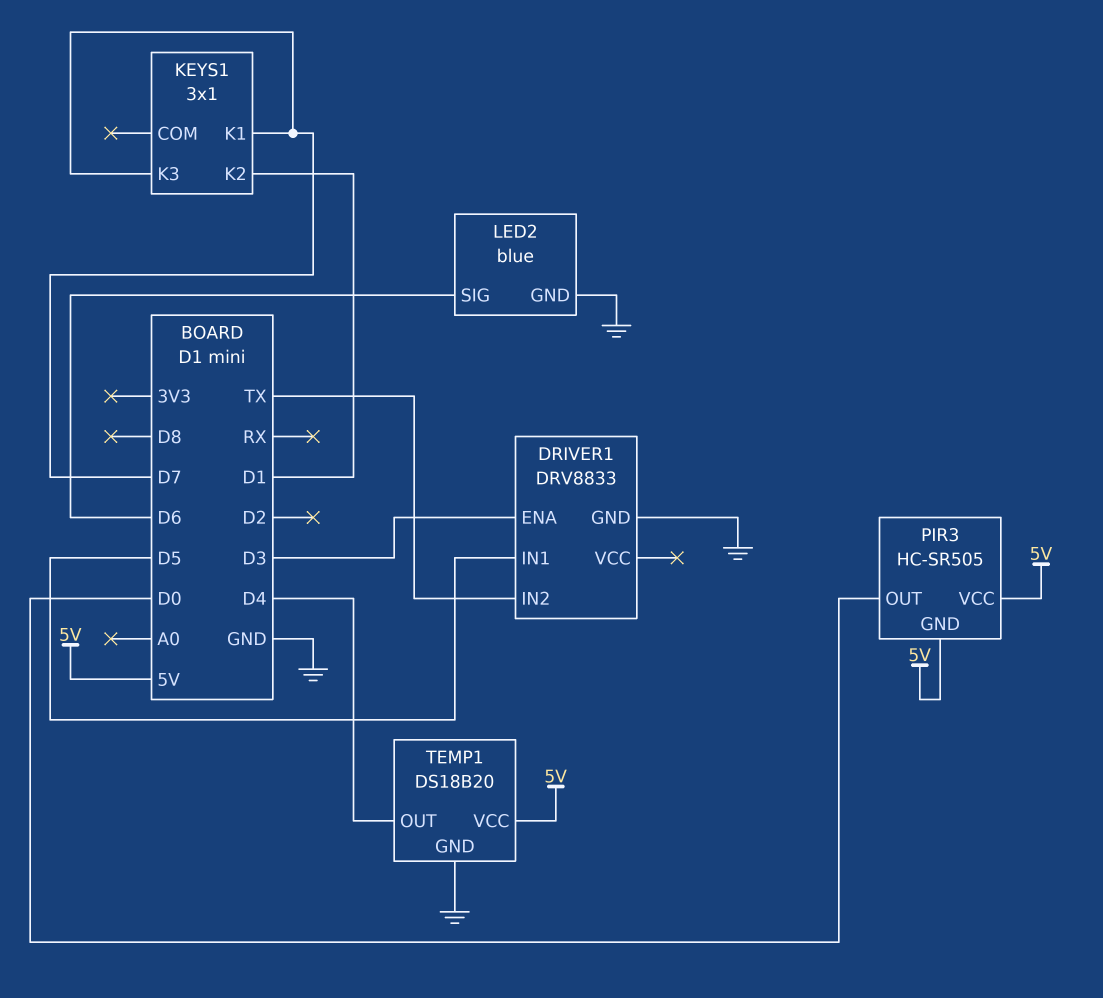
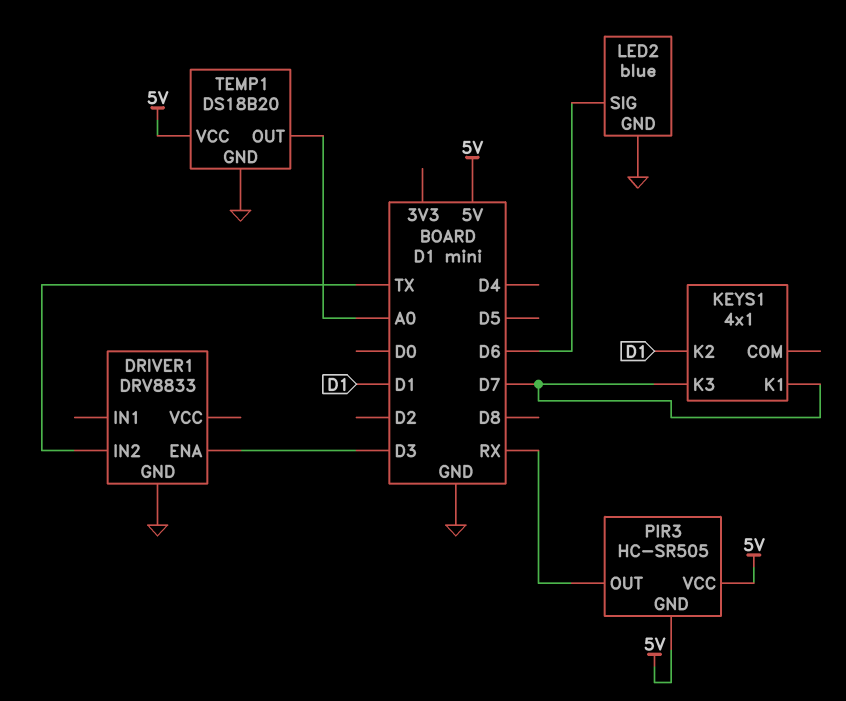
DRIVER1 pin IN1: D5 -> none
KEYS1: 3x1 -> 4x1
PIR3 pin OUT: D0 -> RX
TEMP1 pin OUT: D4 -> A0

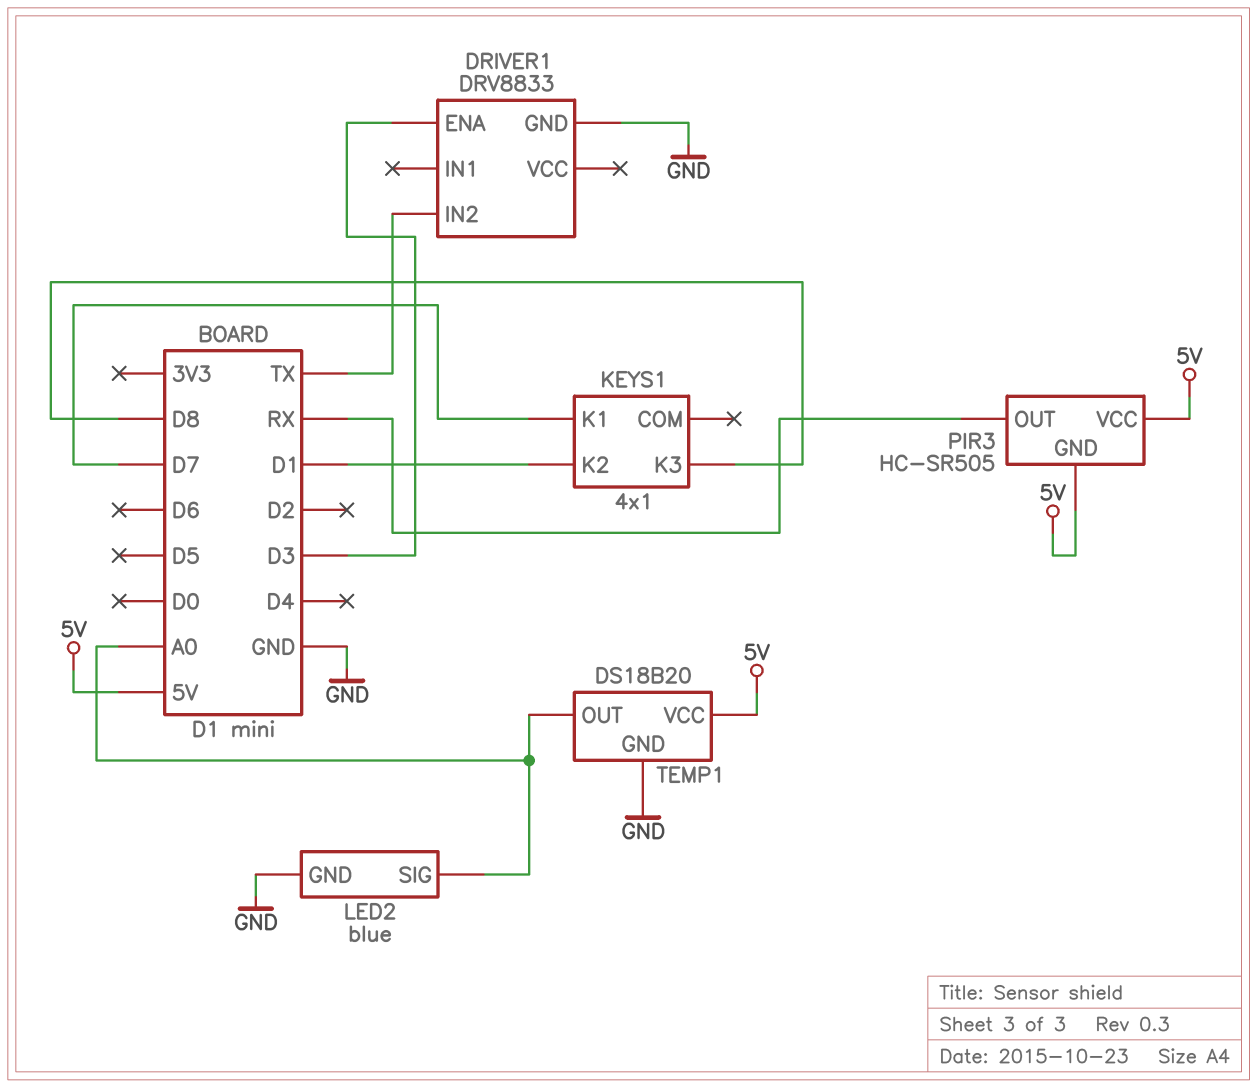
KEYS1 pin K3: D7 -> D8
LED2 pin SIG: D6 -> A0

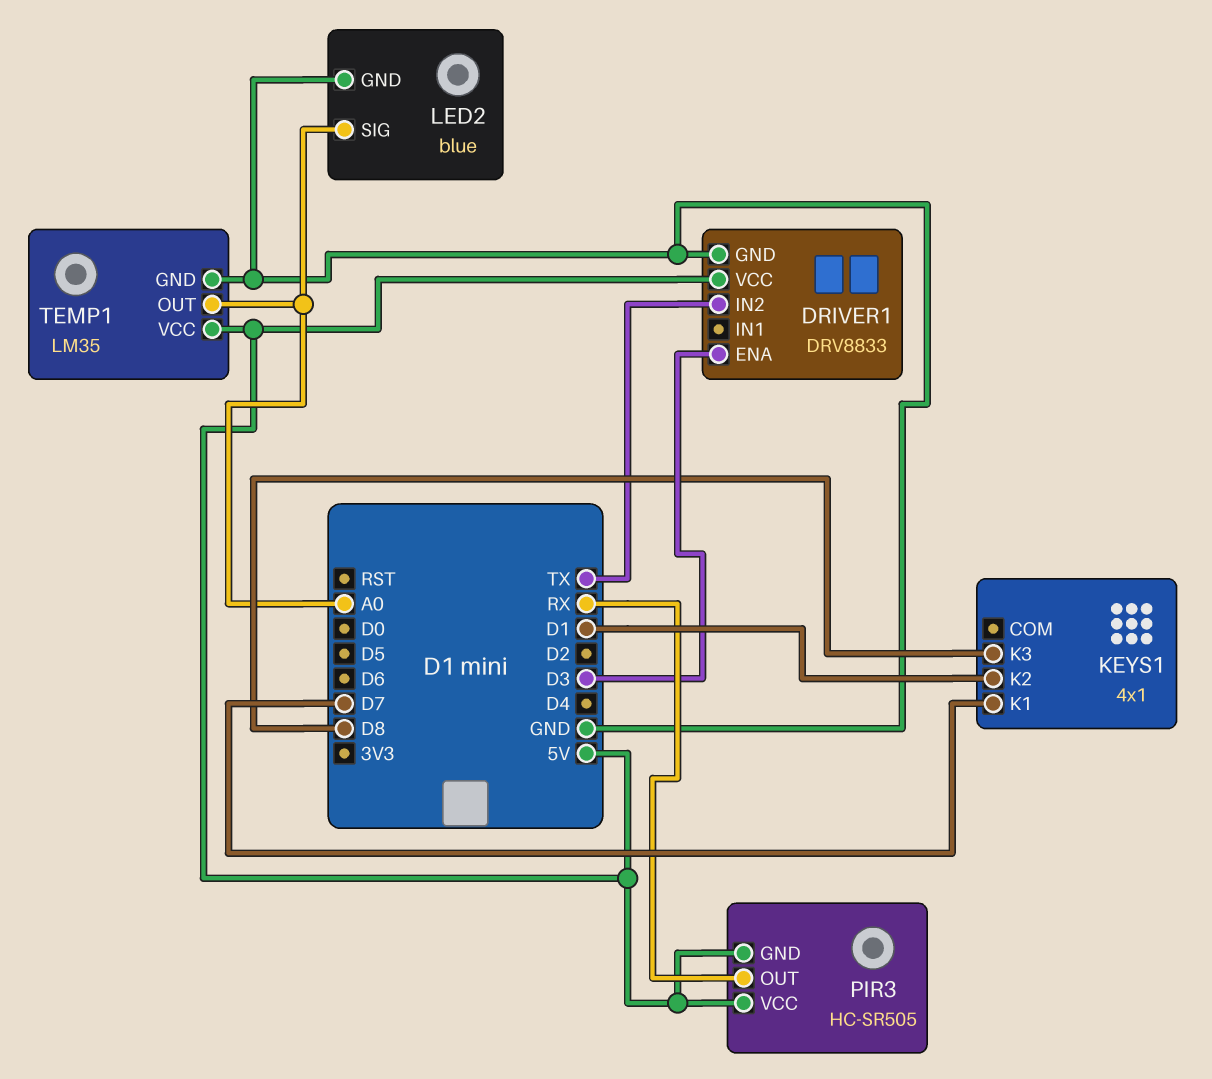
DRIVER1 pin VCC: none -> 5V
TEMP1: DS18B20 -> LM35

